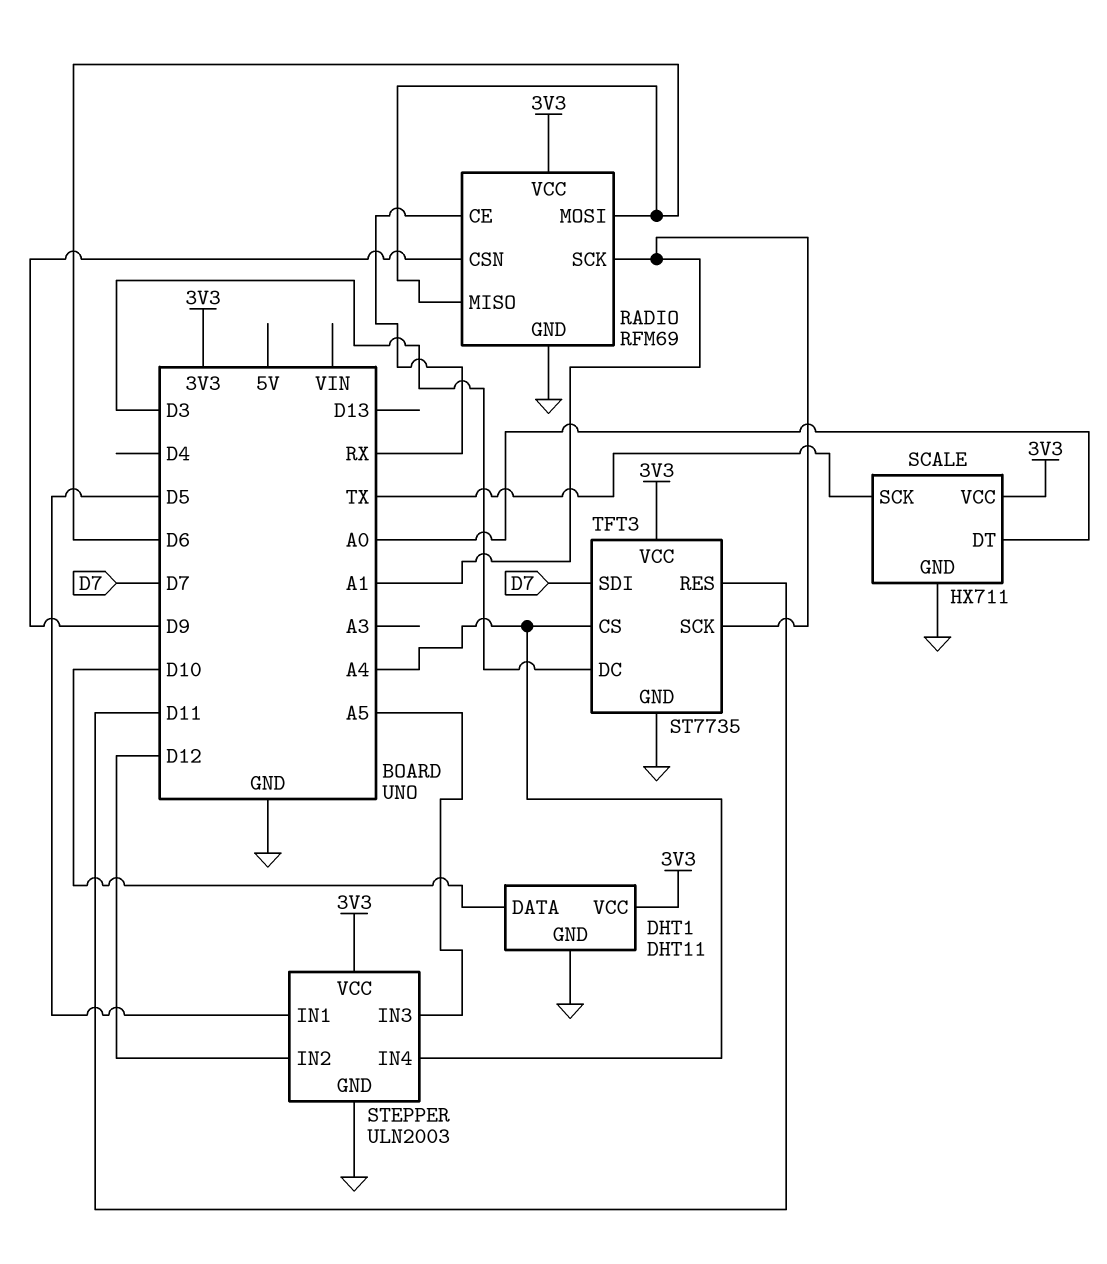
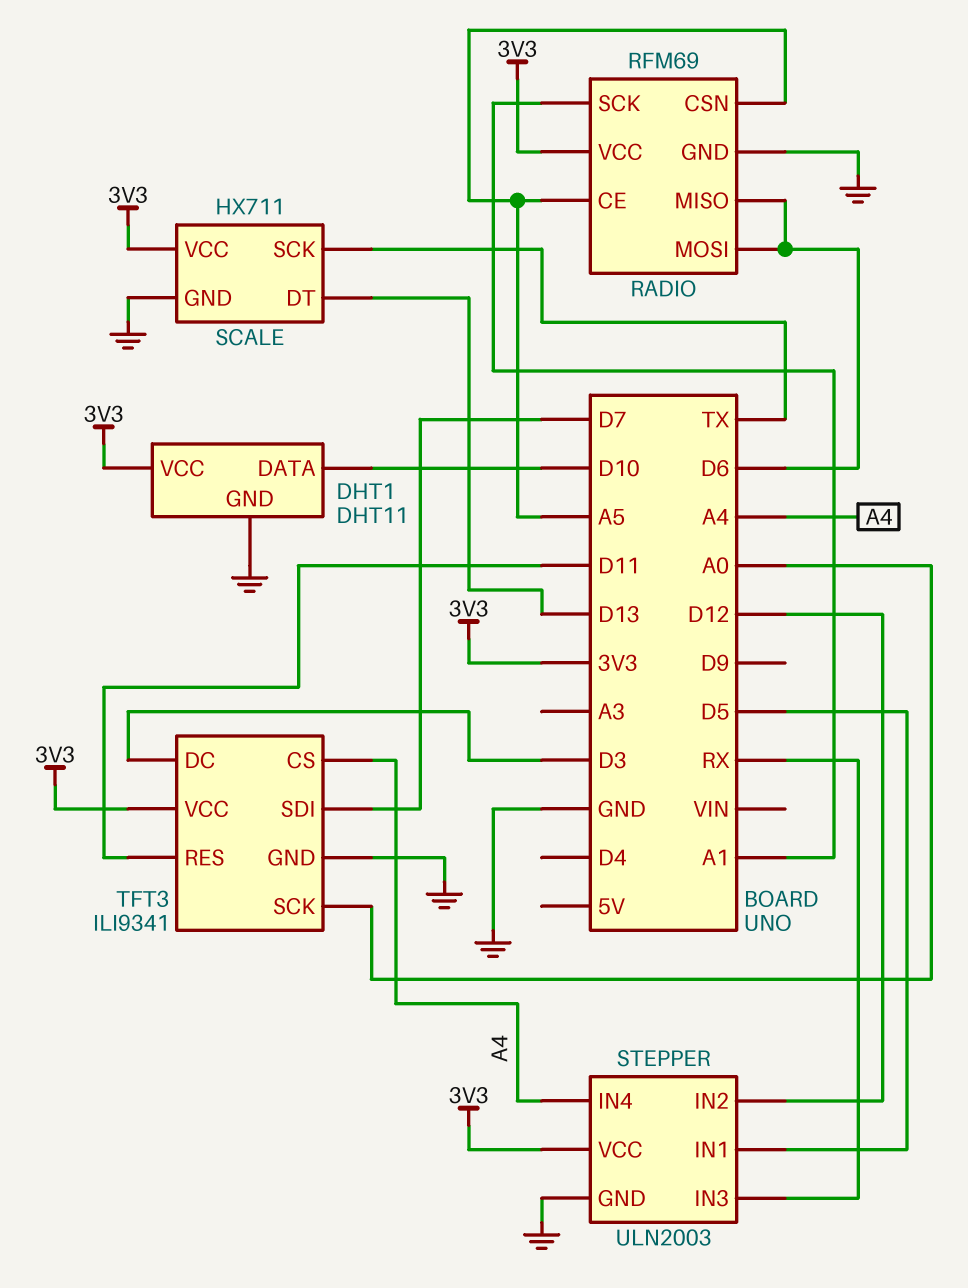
RADIO pin CE: RX -> A5
RADIO pin CSN: D9 -> A5
SCALE pin DT: A0 -> D13
STEPPER pin IN3: A5 -> RX
TFT3: ST7735 -> ILI9341
TFT3 pin SCK: A1 -> A0

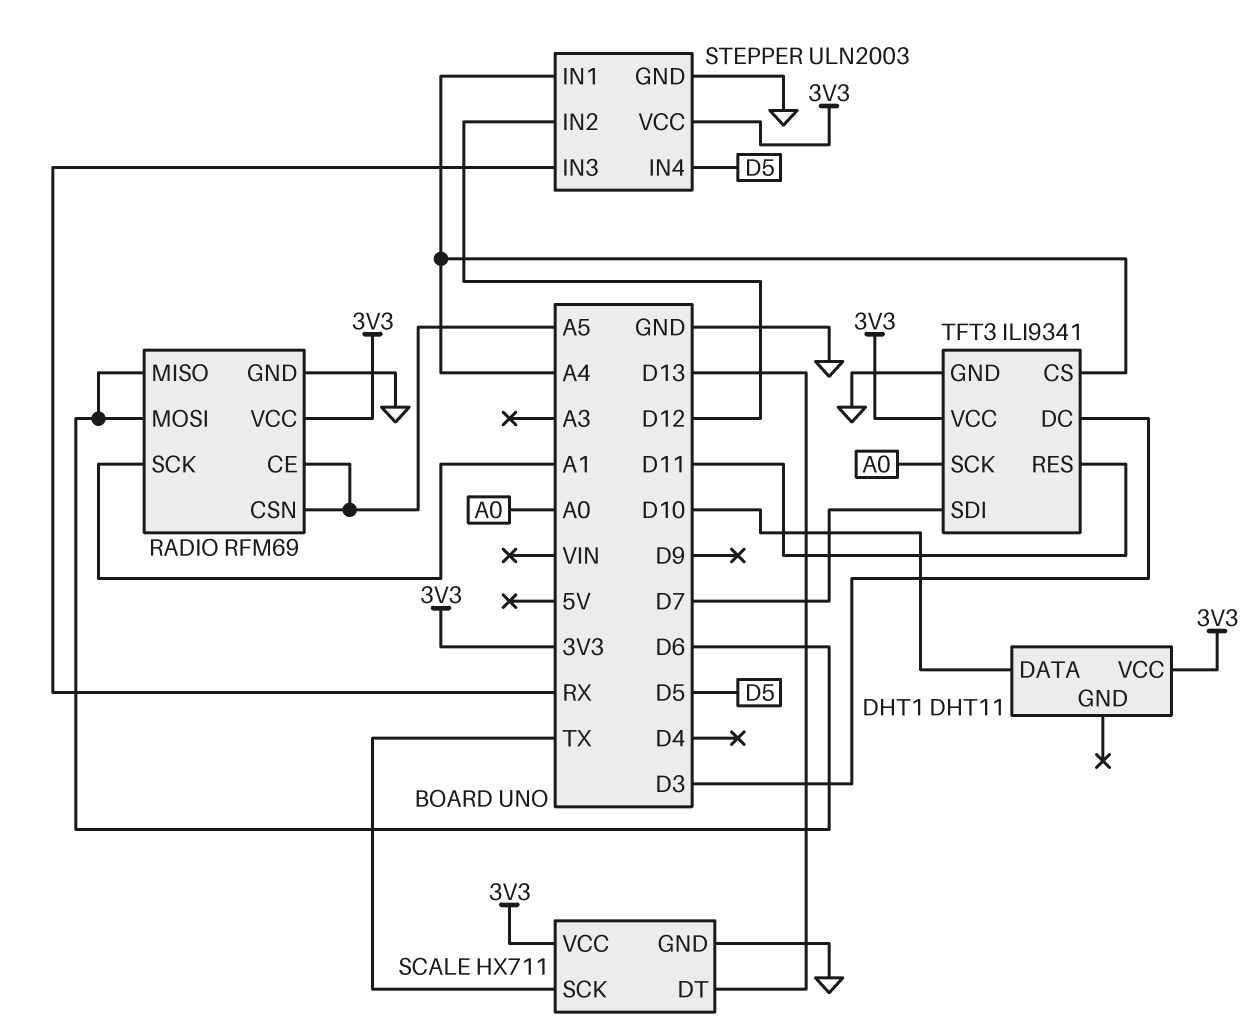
DHT1 pin GND: GND -> none
STEPPER pin IN1: D5 -> A4
STEPPER pin IN4: A4 -> D5

